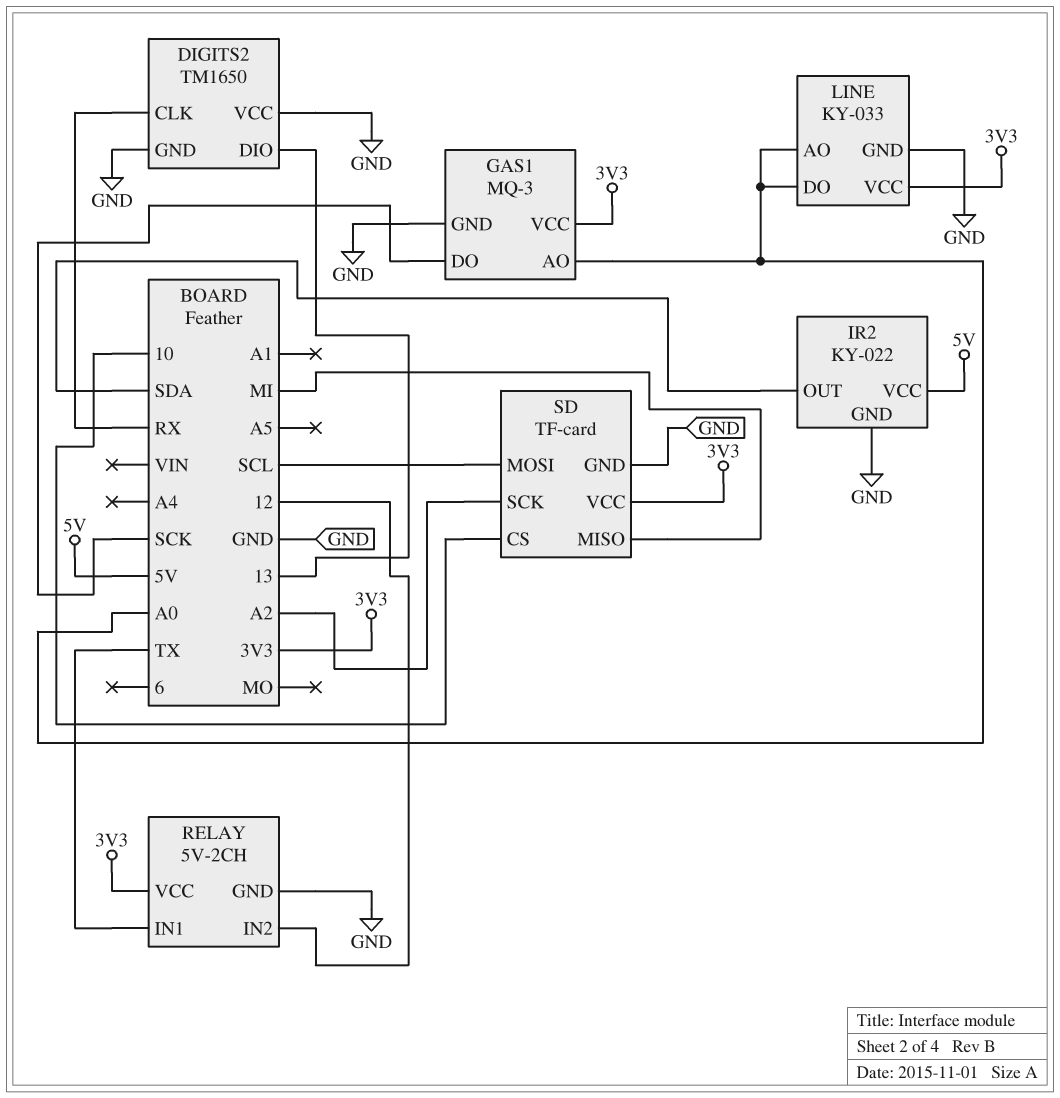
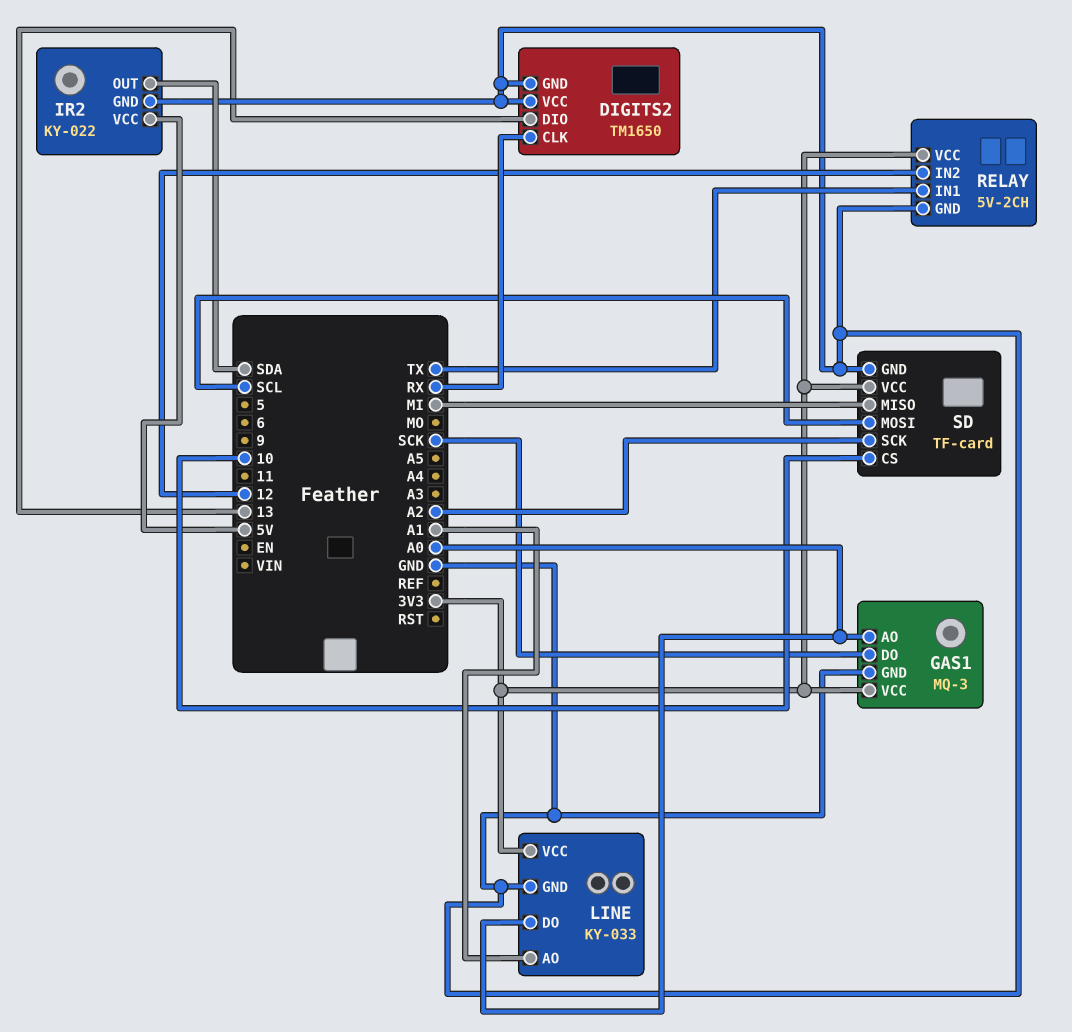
LINE pin AO: A0 -> A1

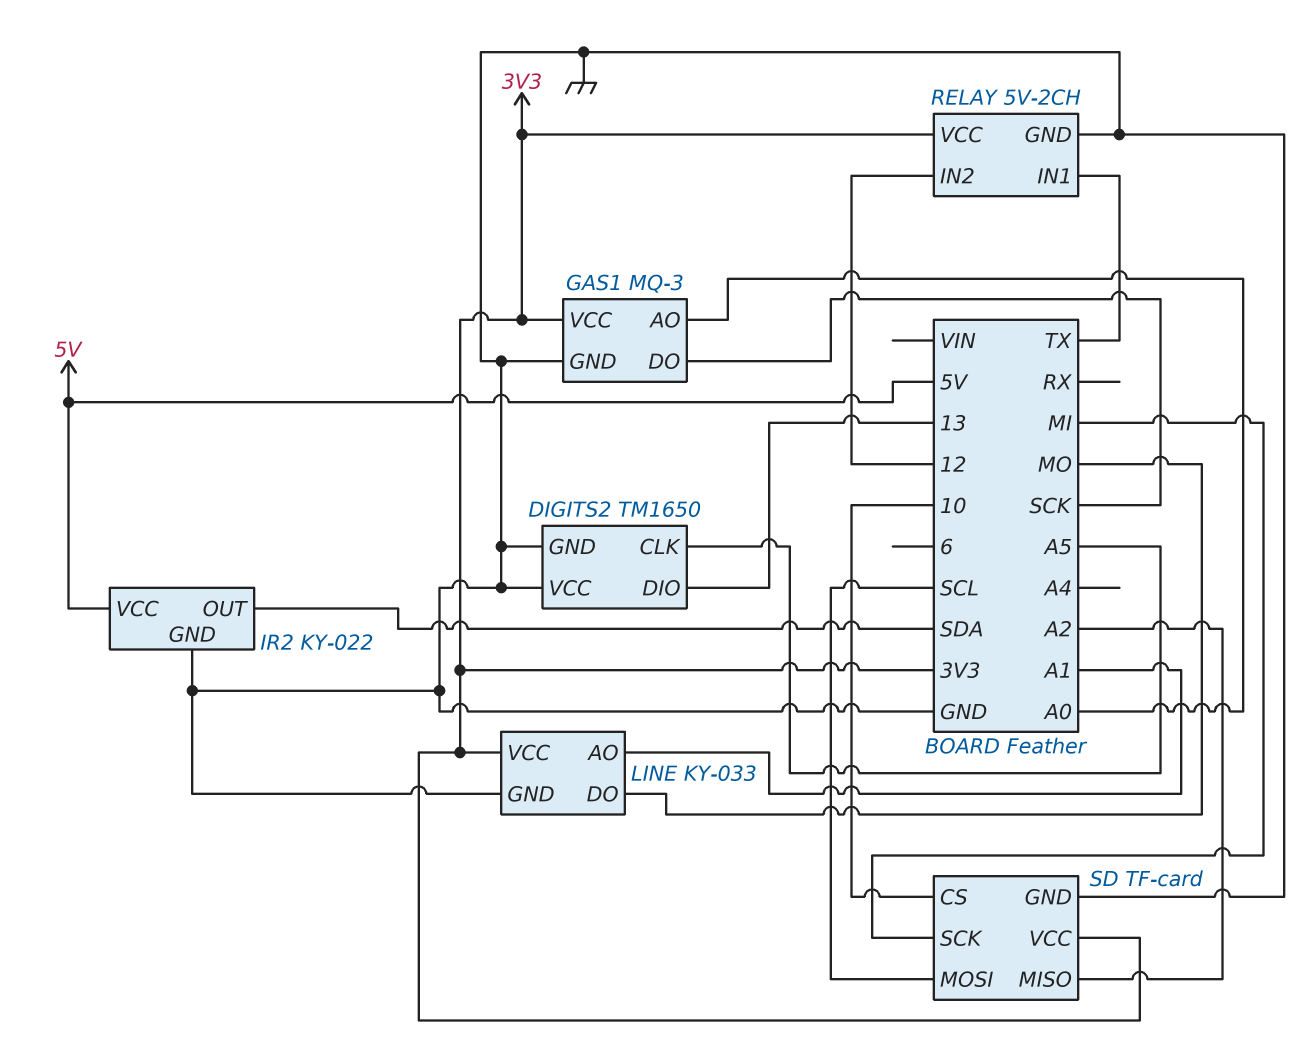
DIGITS2 pin CLK: RX -> A5
LINE pin DO: A0 -> MO
SD pin MISO: MI -> A2
SD pin SCK: A2 -> MI

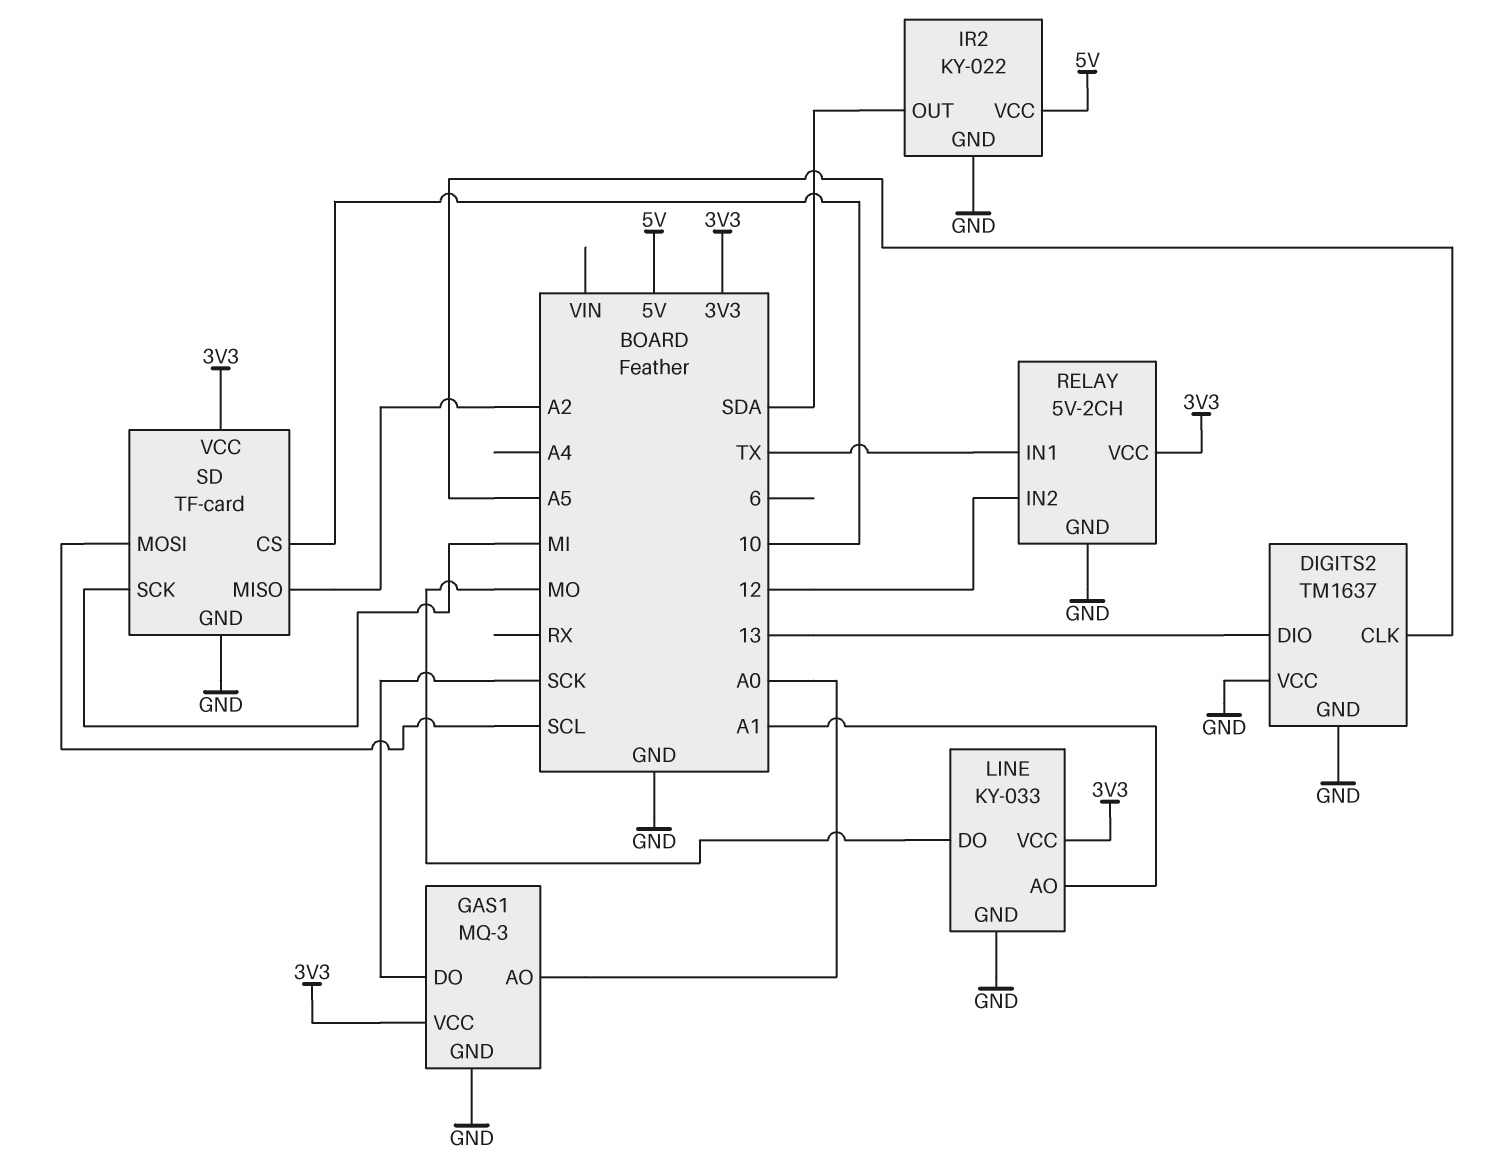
DIGITS2: TM1650 -> TM1637

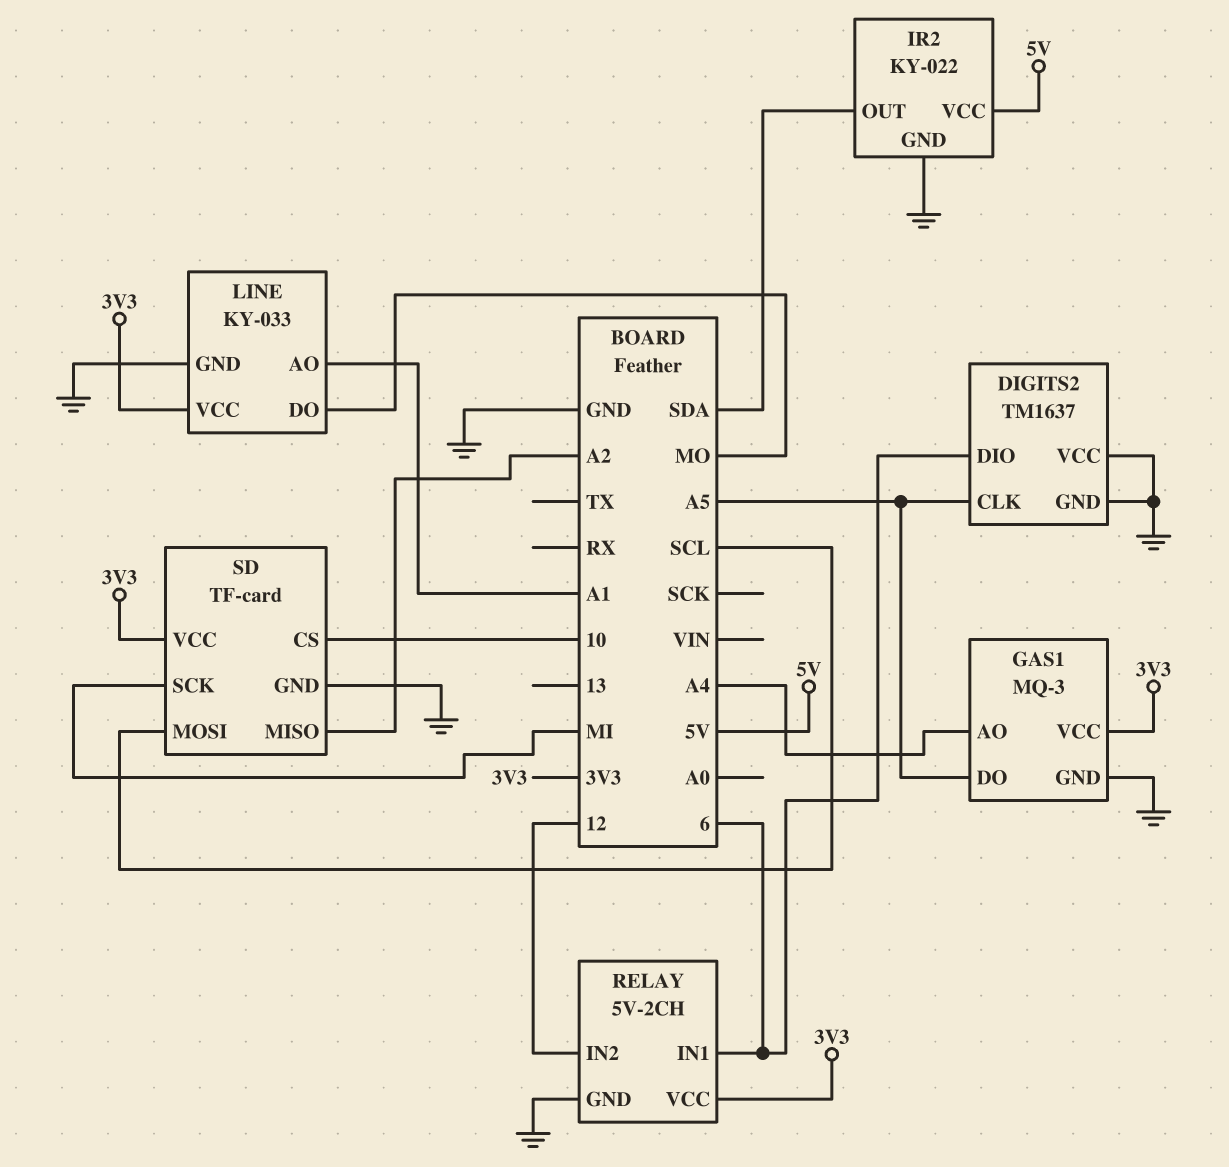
DIGITS2 pin DIO: 13 -> 6
GAS1 pin AO: A0 -> A4
GAS1 pin DO: SCK -> A5
RELAY pin IN1: TX -> 6

